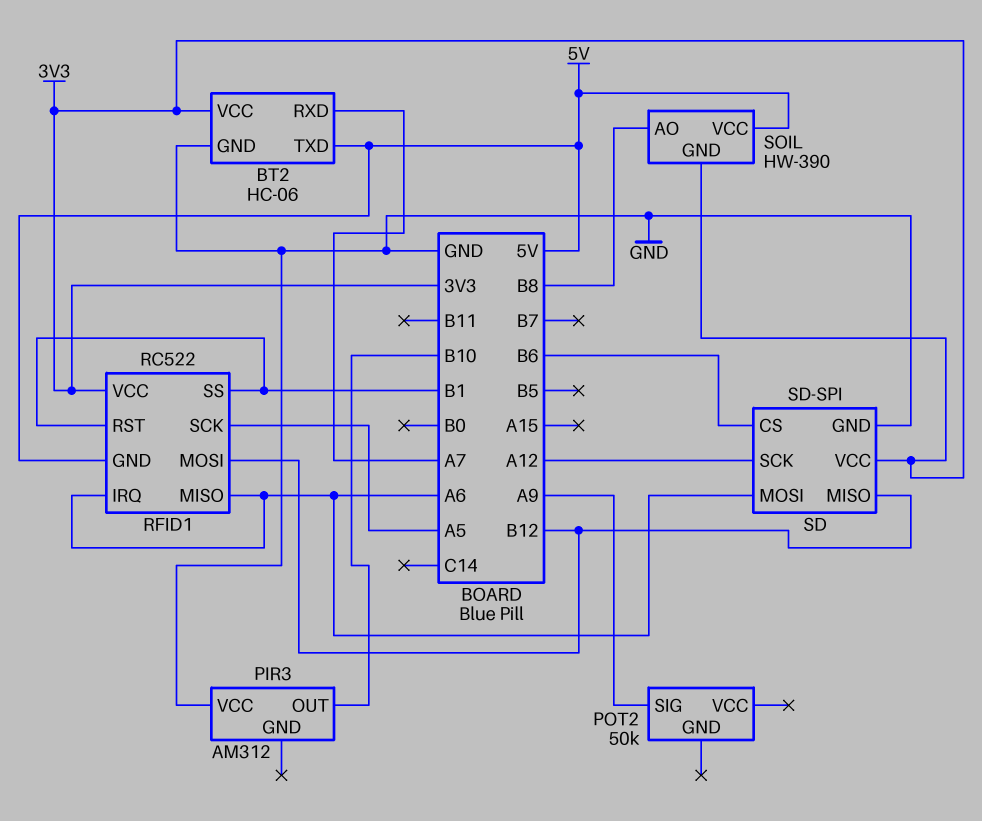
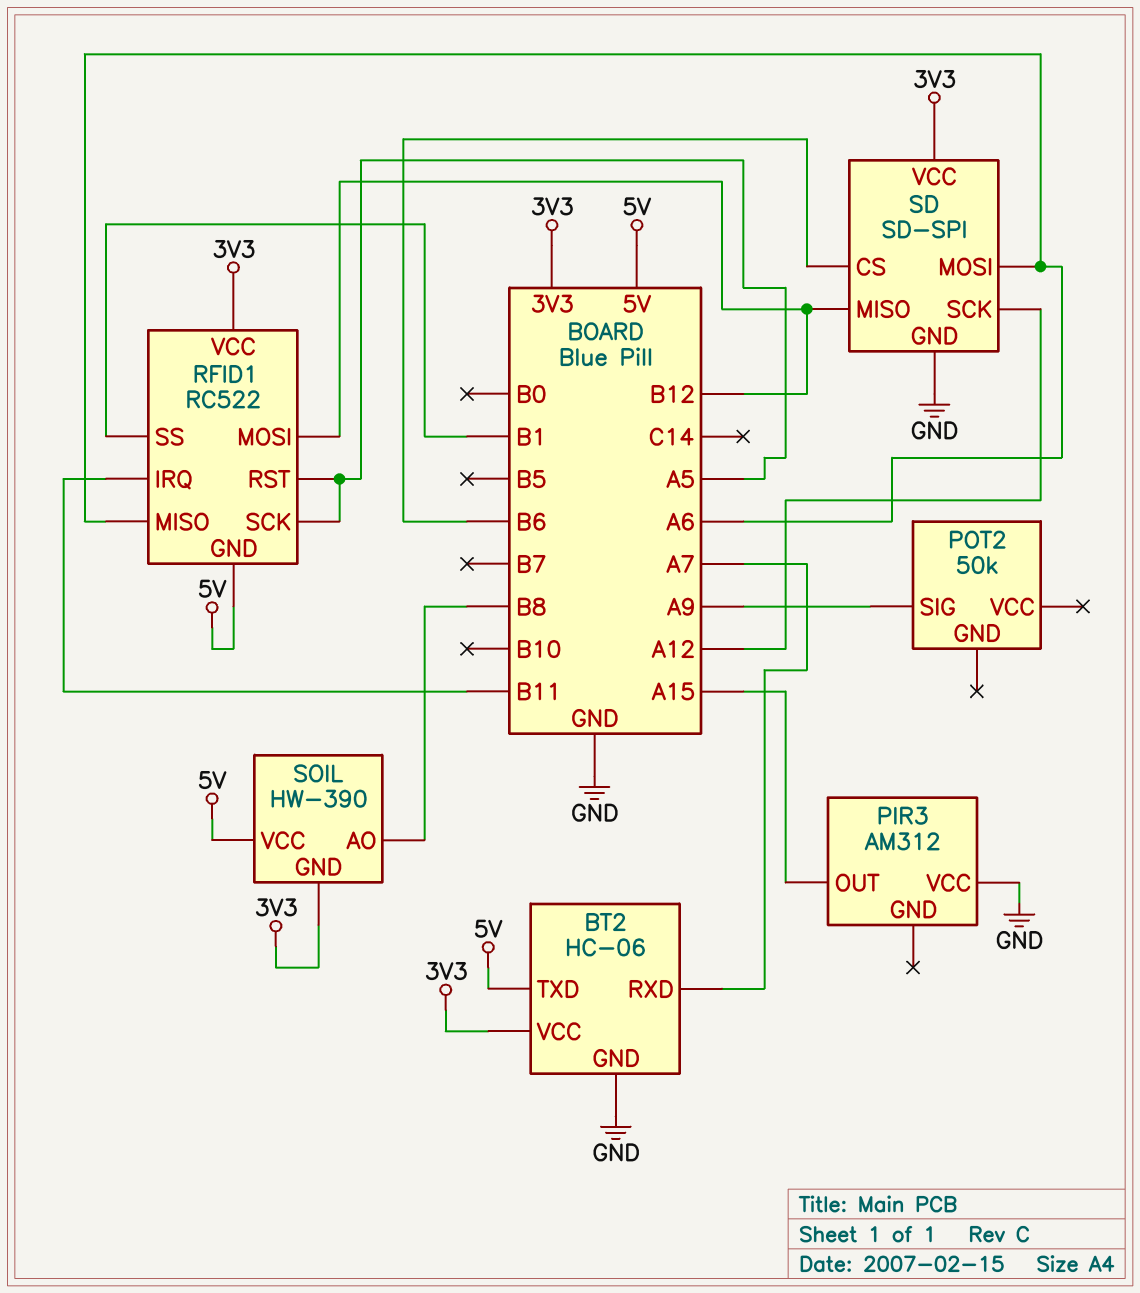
PIR3 pin OUT: B10 -> A15
RFID1 pin IRQ: A6 -> B11
RFID1 pin RST: B1 -> A5

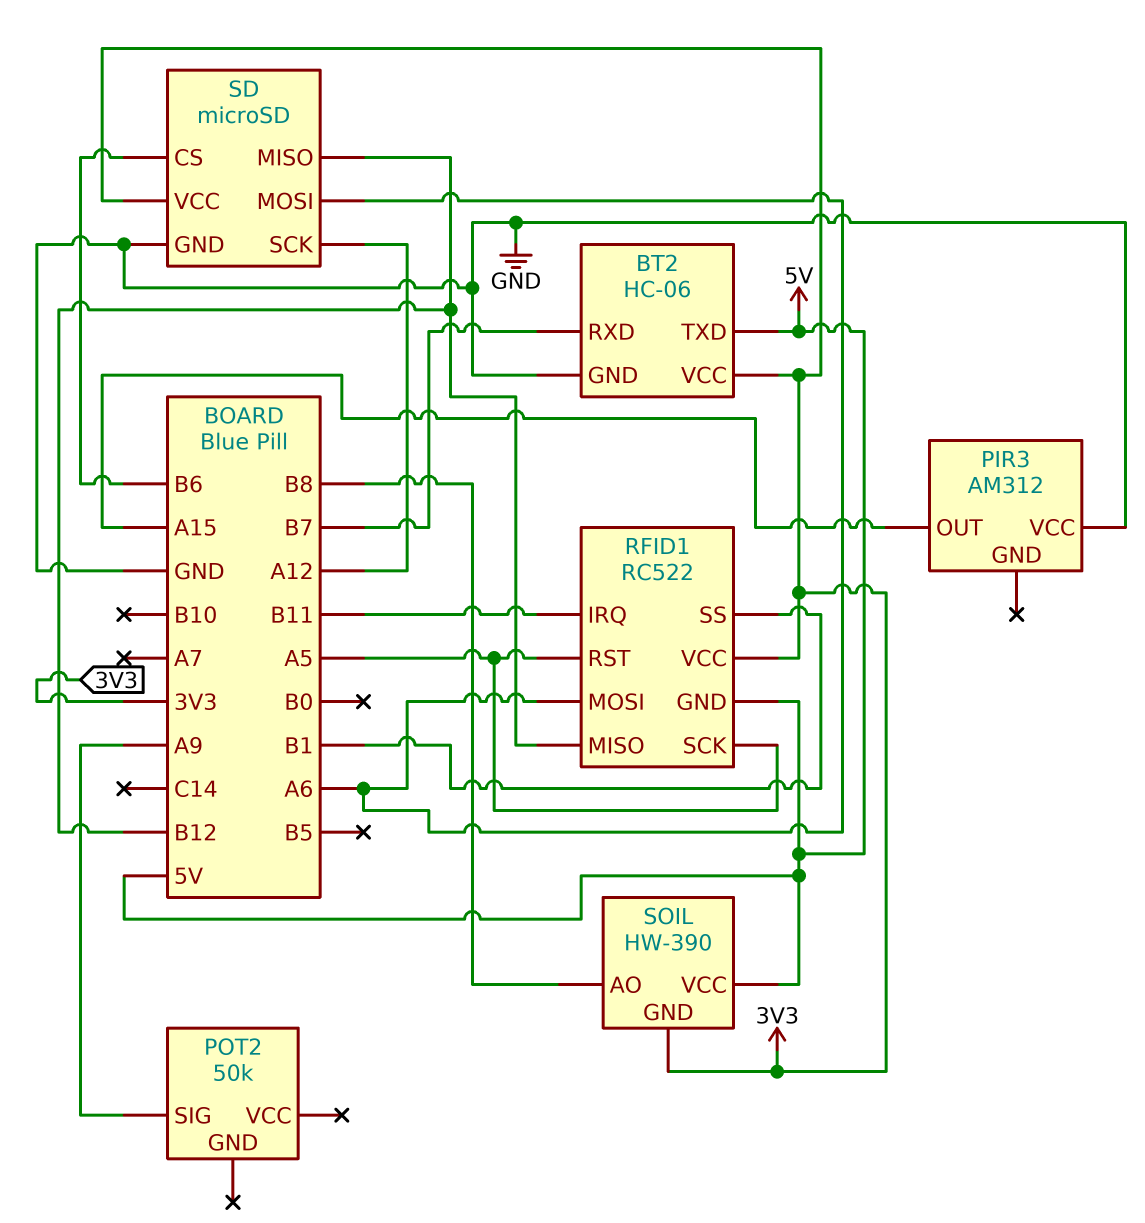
BT2 pin RXD: A7 -> B7
RFID1 pin MISO: A6 -> B12
RFID1 pin MOSI: B12 -> A6
SD: SD-SPI -> microSD

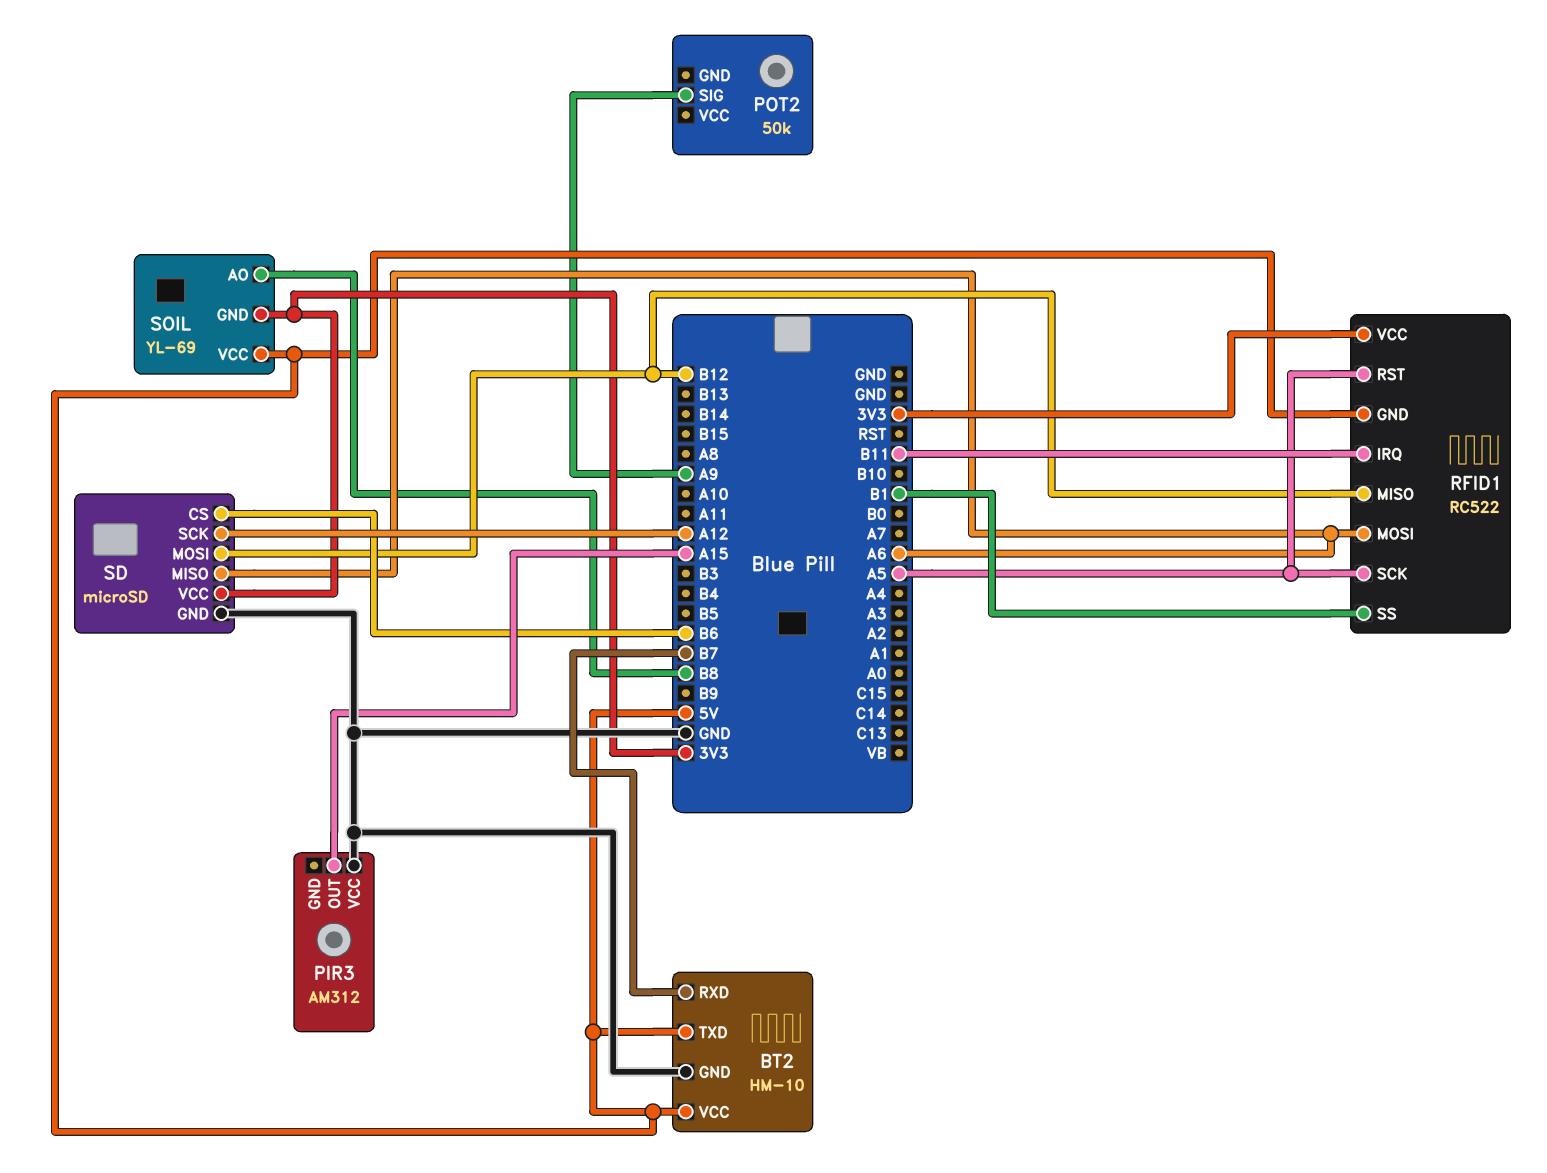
BT2: HC-06 -> HM-10
BT2 pin VCC: 3V3 -> 5V
SD pin MISO: B12 -> A6
SD pin MOSI: A6 -> B12
SOIL: HW-390 -> YL-69

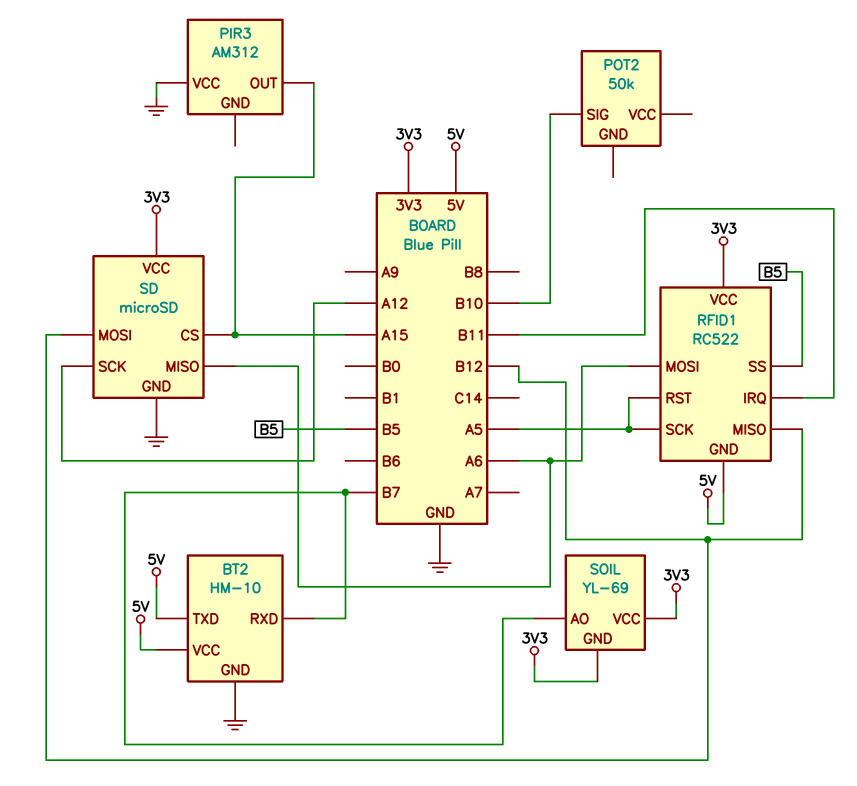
POT2 pin SIG: A9 -> B10
RFID1 pin SS: B1 -> B5
SD pin CS: B6 -> A15
SOIL pin AO: B8 -> B7
SOIL pin VCC: 5V -> 3V3

